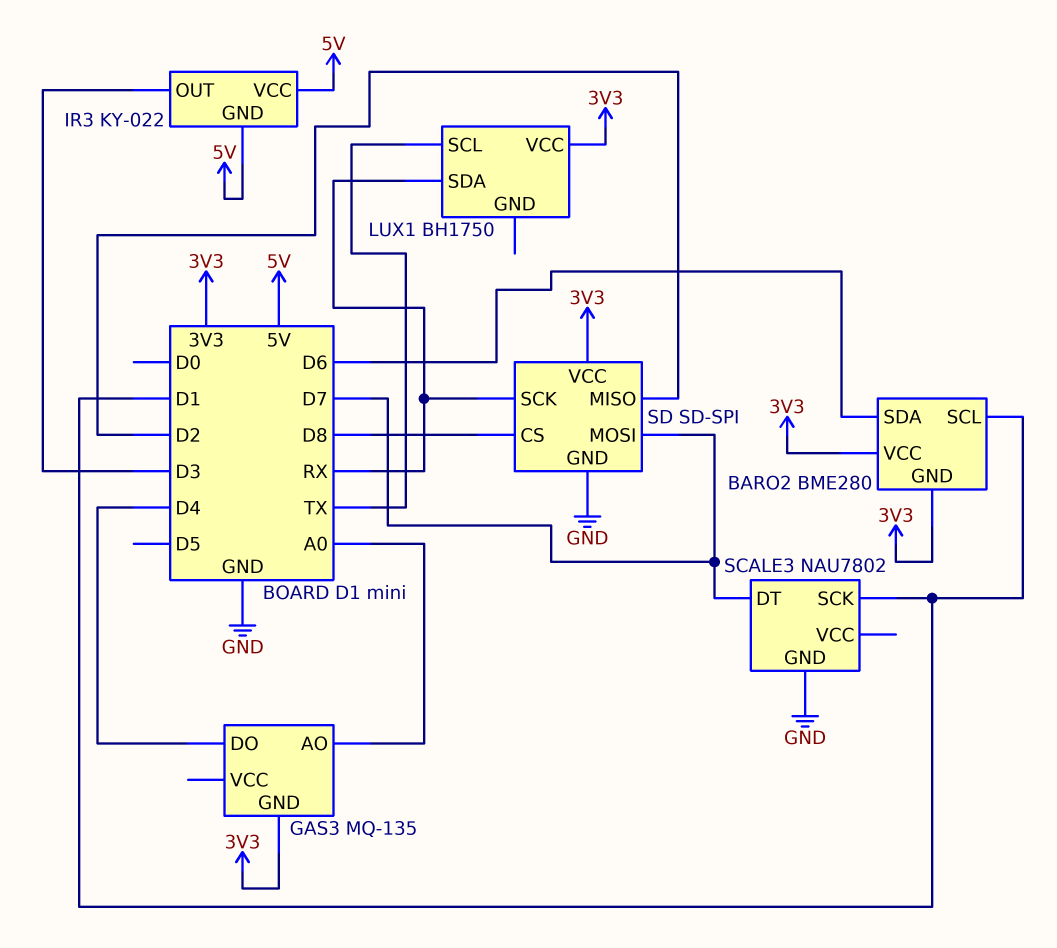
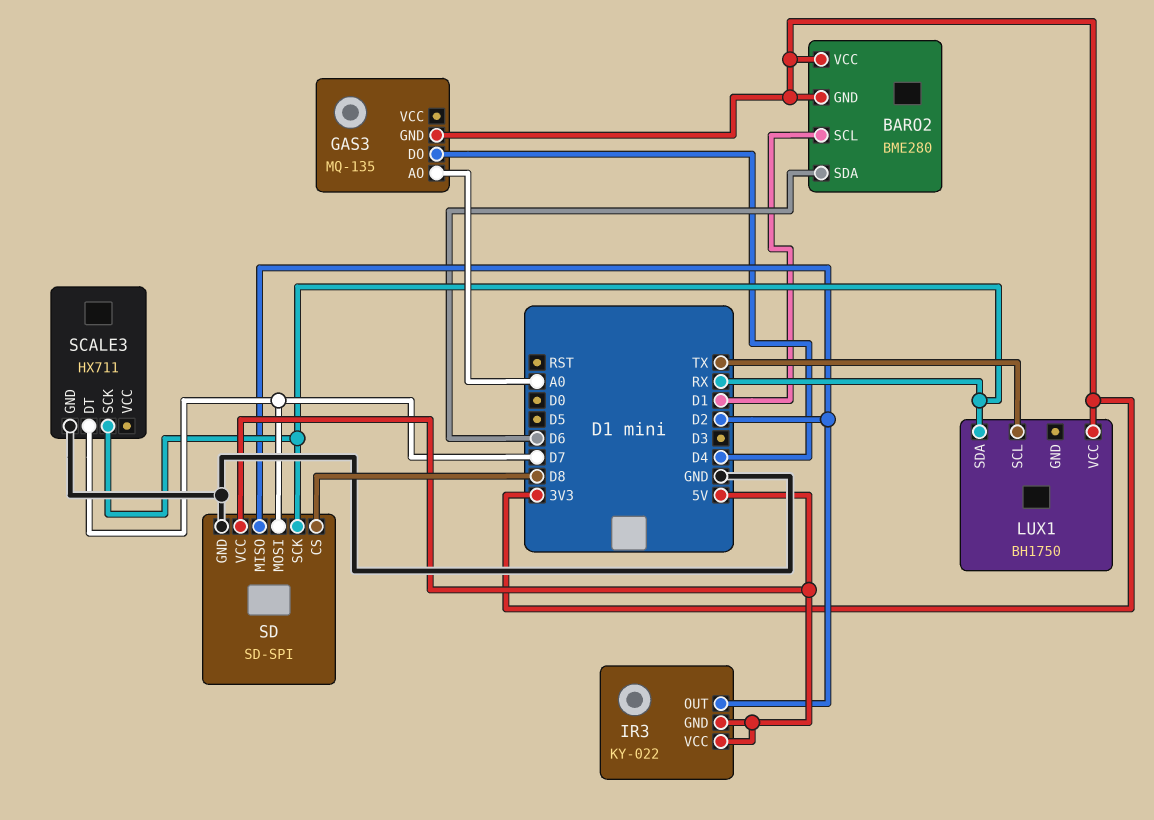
IR3 pin OUT: D3 -> D2
SCALE3: NAU7802 -> HX711
SCALE3 pin SCK: D1 -> RX
SD pin VCC: 3V3 -> 5V

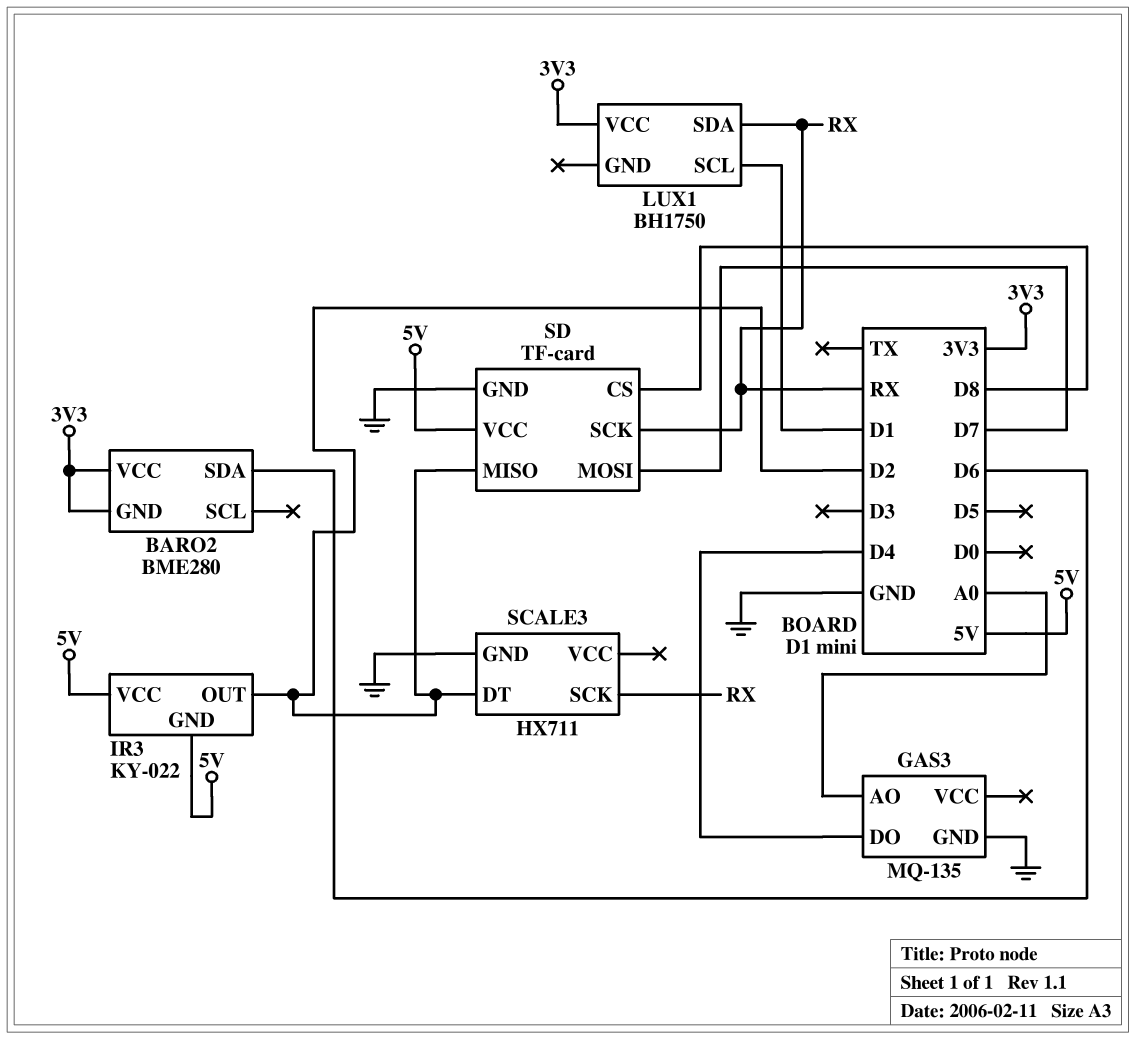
BARO2 pin SCL: D1 -> none
GAS3 pin GND: 3V3 -> GND
LUX1 pin SCL: TX -> D1
SCALE3 pin DT: D7 -> D2
SD: SD-SPI -> TF-card

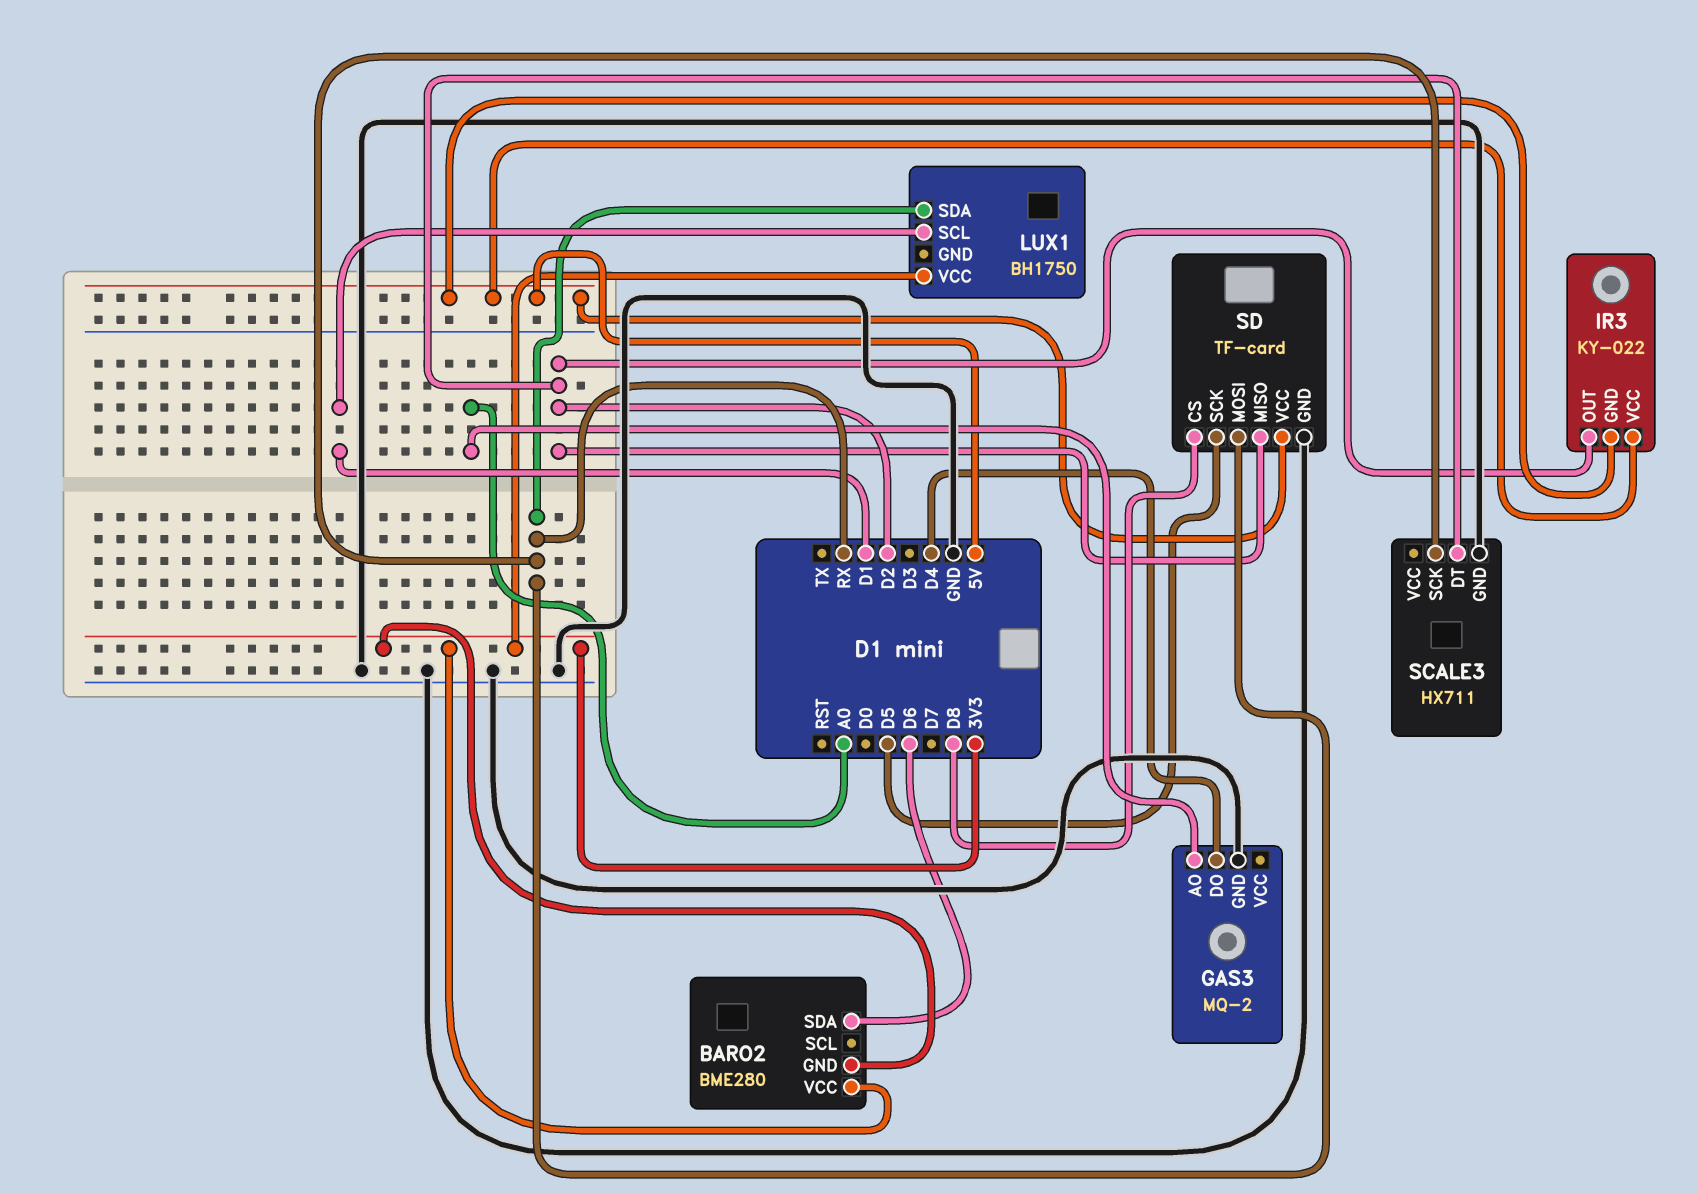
GAS3: MQ-135 -> MQ-2
SD pin MOSI: D7 -> RX
SD pin SCK: RX -> D5

